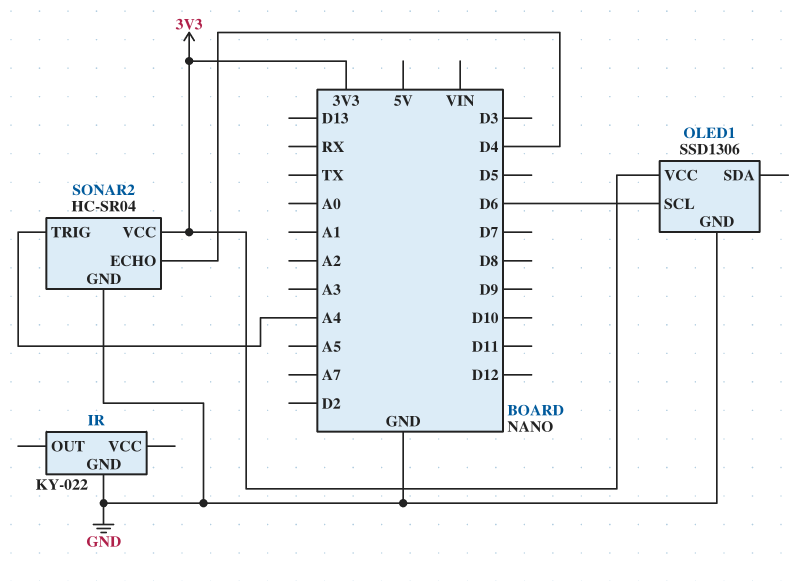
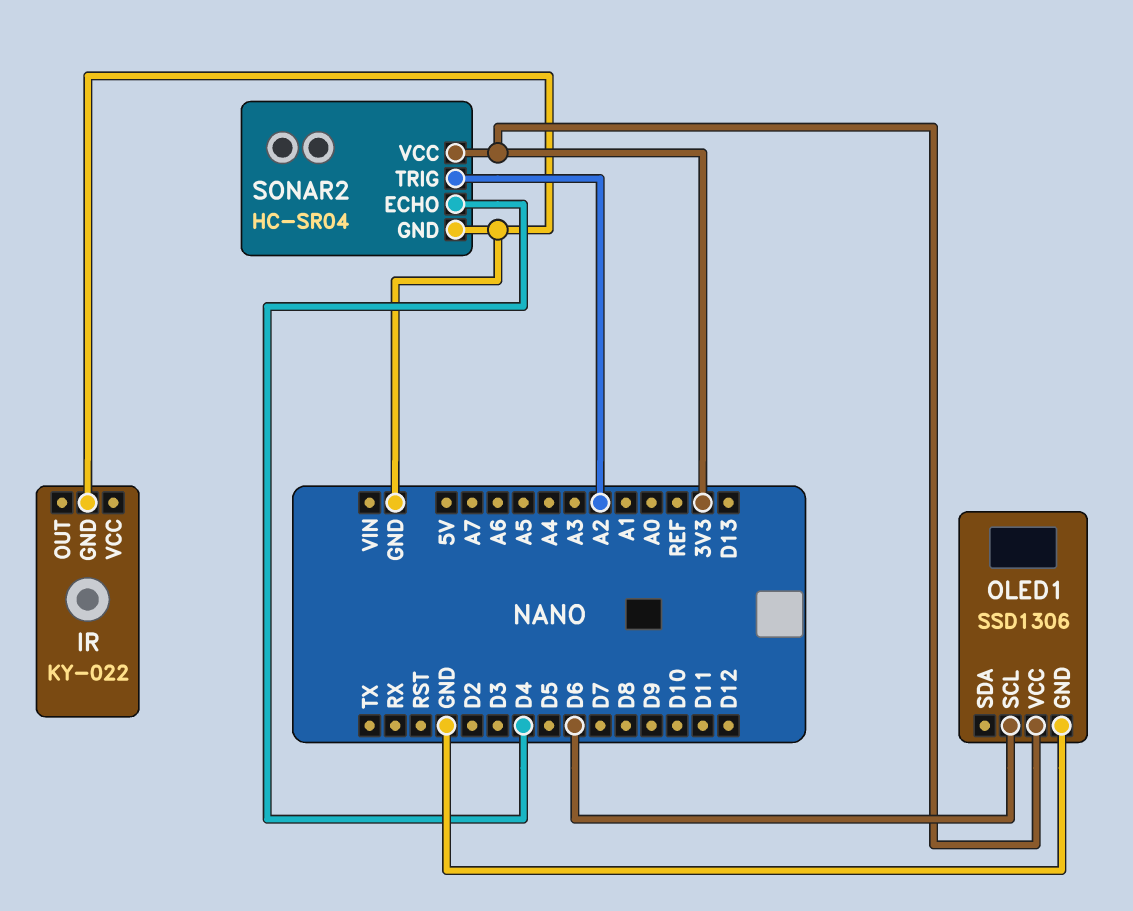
SONAR2 pin TRIG: A4 -> A2

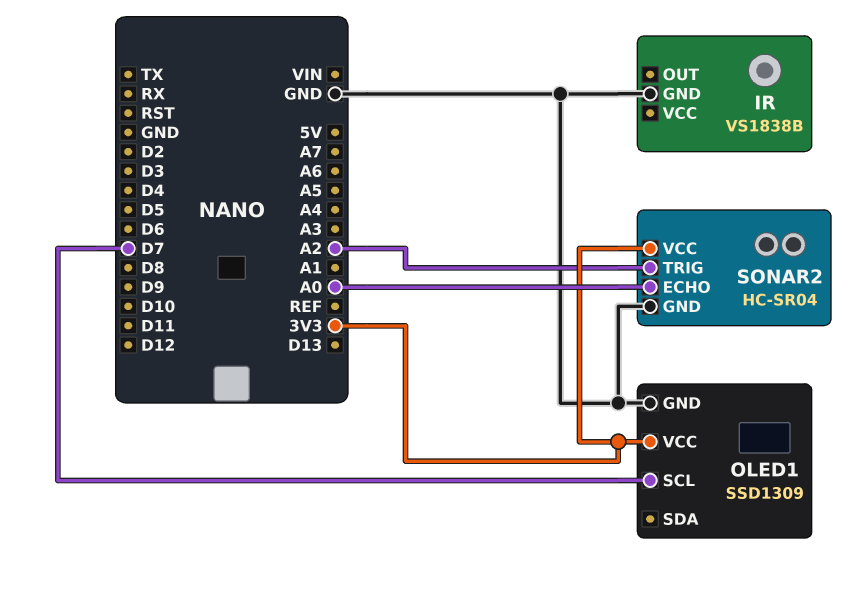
IR: KY-022 -> VS1838B
OLED1: SSD1306 -> SSD1309
OLED1 pin SCL: D6 -> D7
SONAR2 pin ECHO: D4 -> A0

